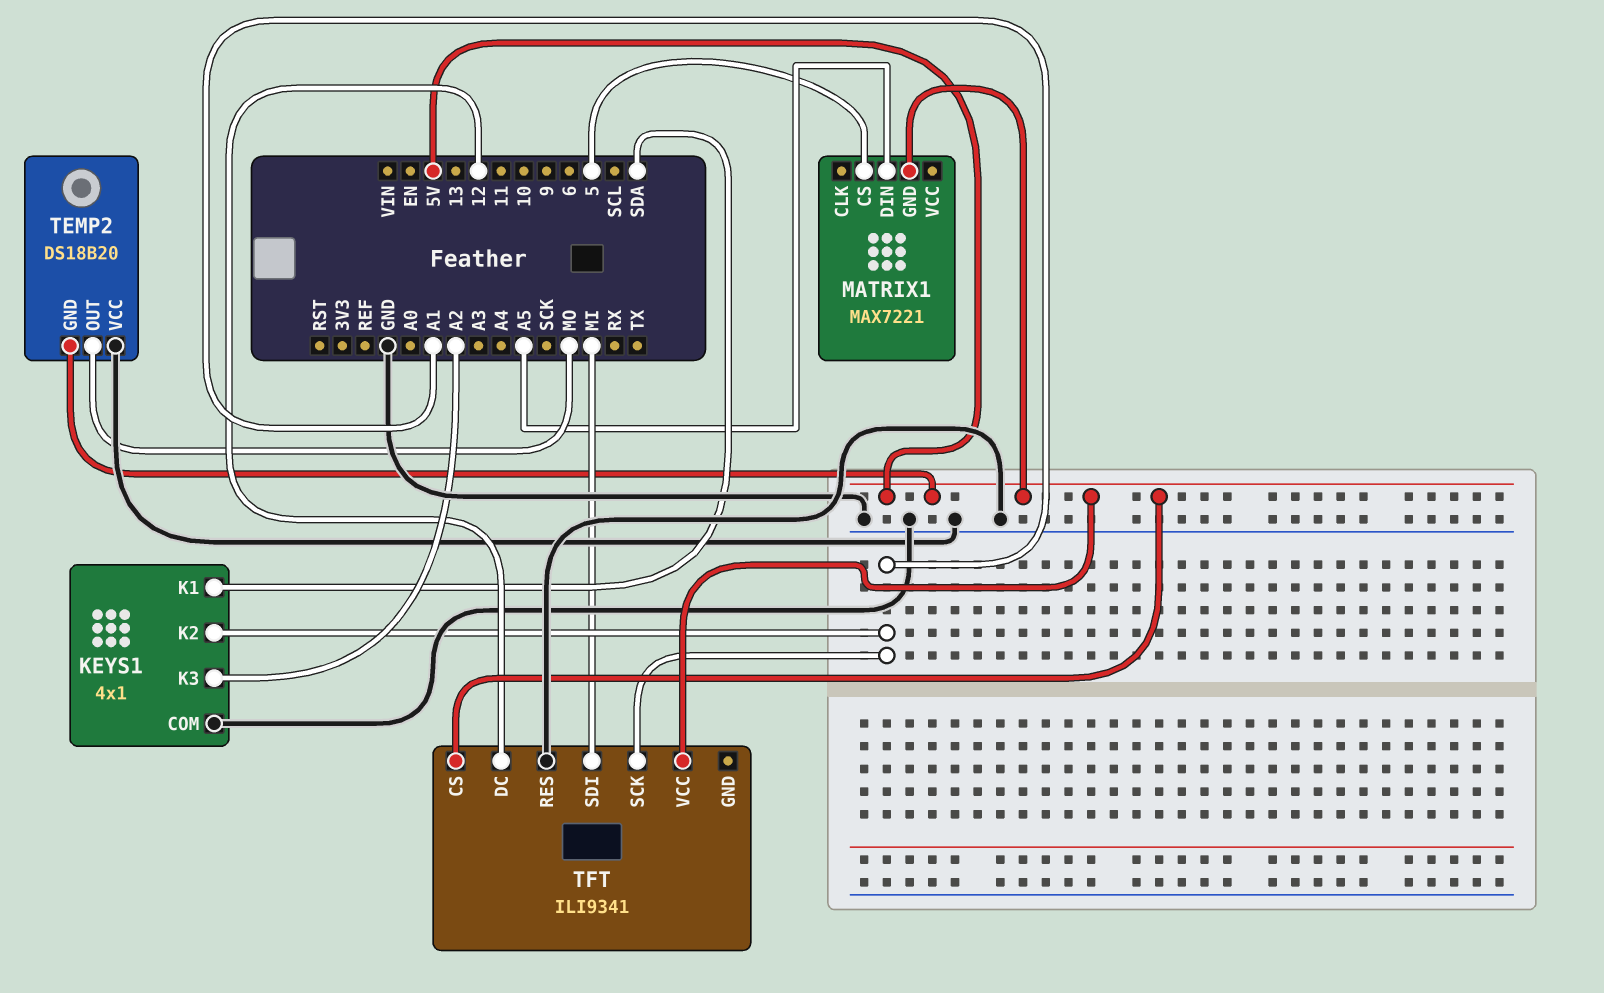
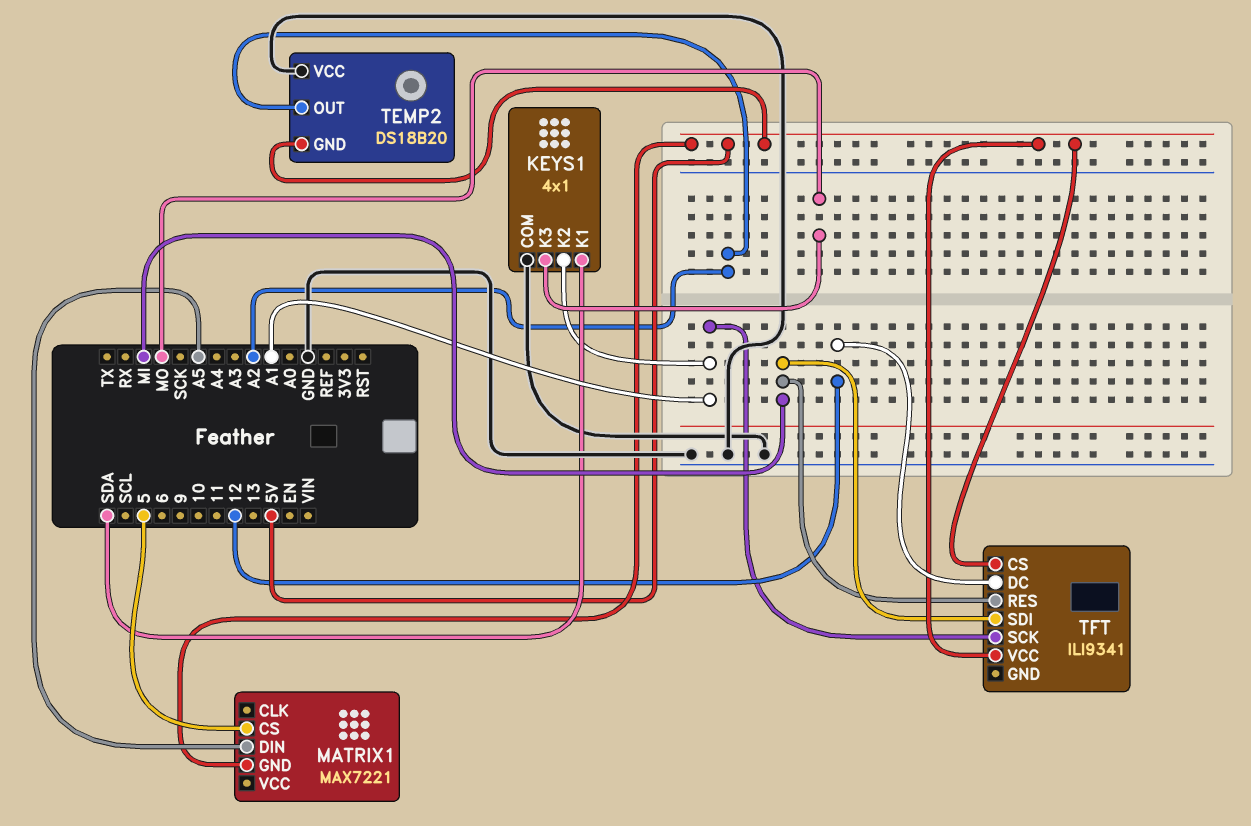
KEYS1 pin K3: A2 -> MO
TEMP2 pin OUT: MO -> A2
TFT pin RES: GND -> MI

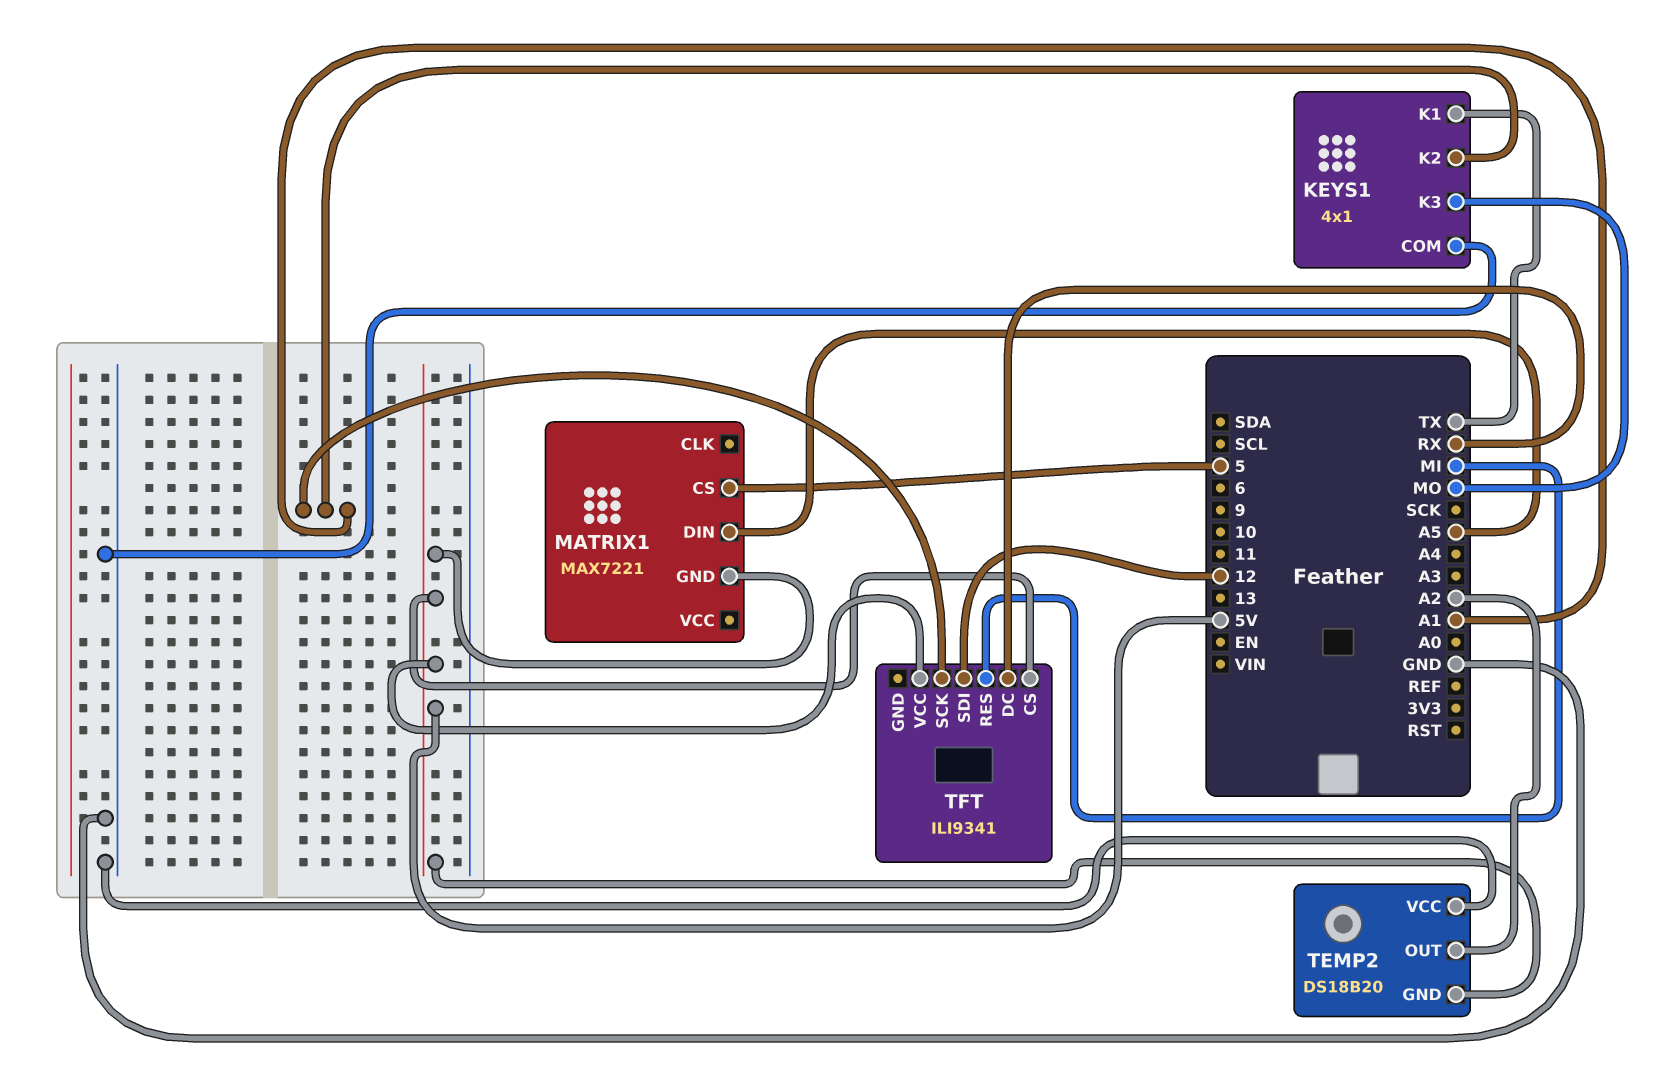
KEYS1 pin K1: SDA -> TX
TFT pin DC: 12 -> RX
TFT pin SDI: MI -> 12

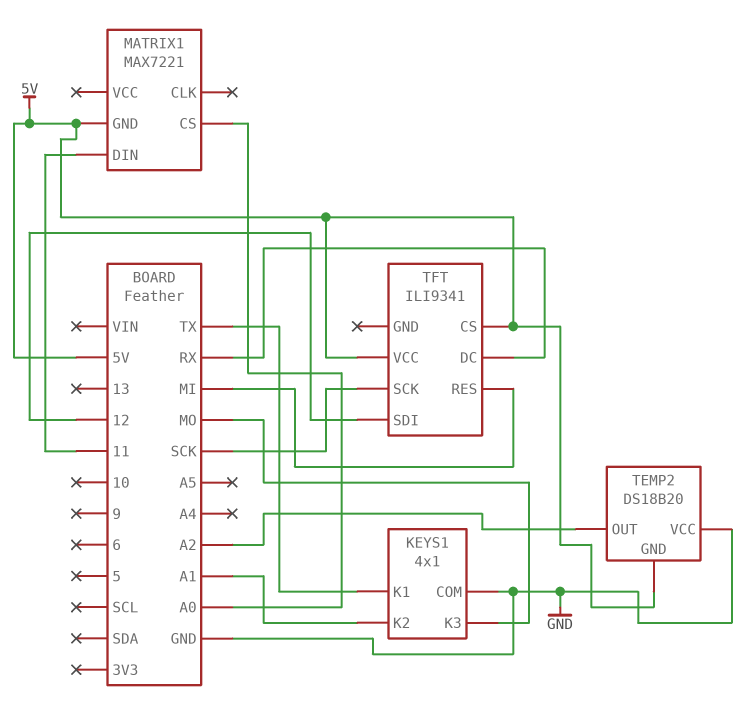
MATRIX1 pin CS: 5 -> A0
MATRIX1 pin DIN: A5 -> 11
TFT pin SCK: A1 -> SCK

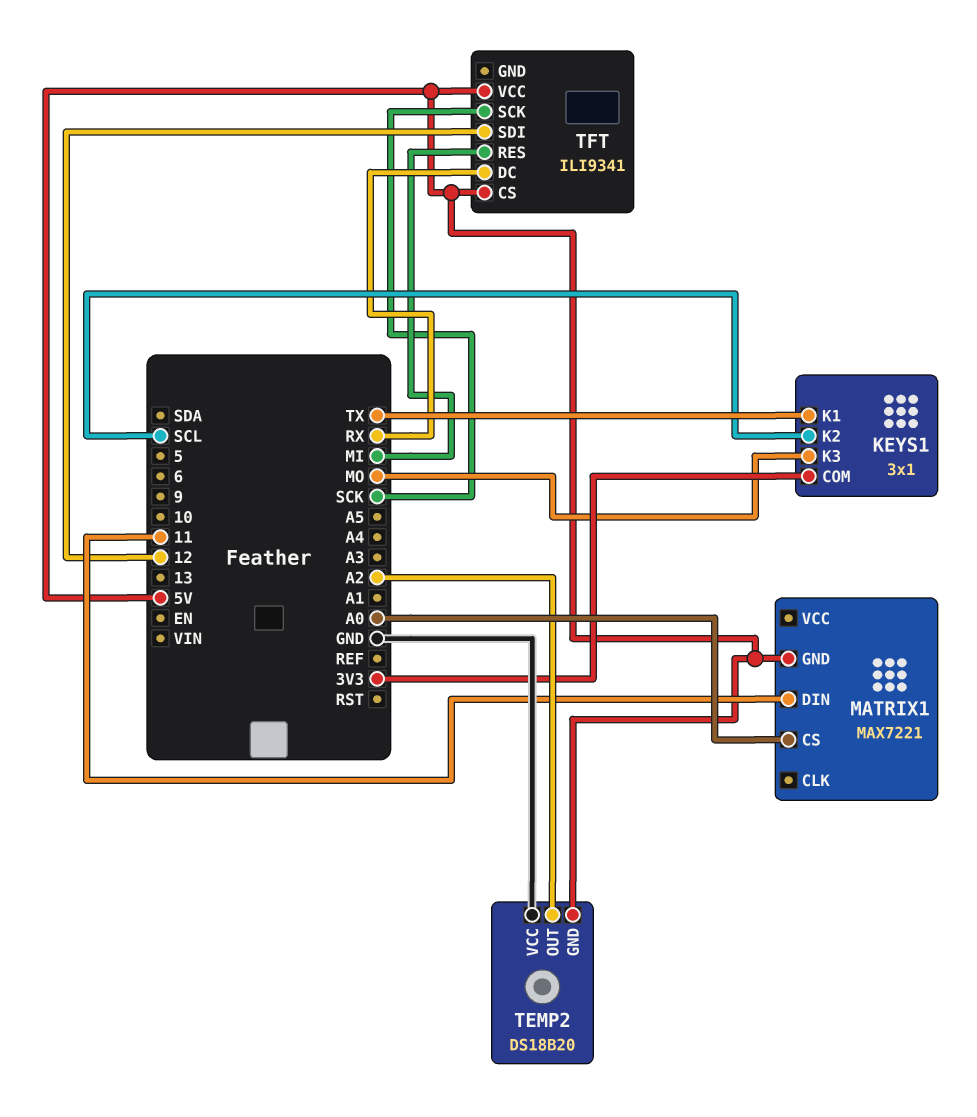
KEYS1: 4x1 -> 3x1
KEYS1 pin COM: GND -> 3V3
KEYS1 pin K2: A1 -> SCL

